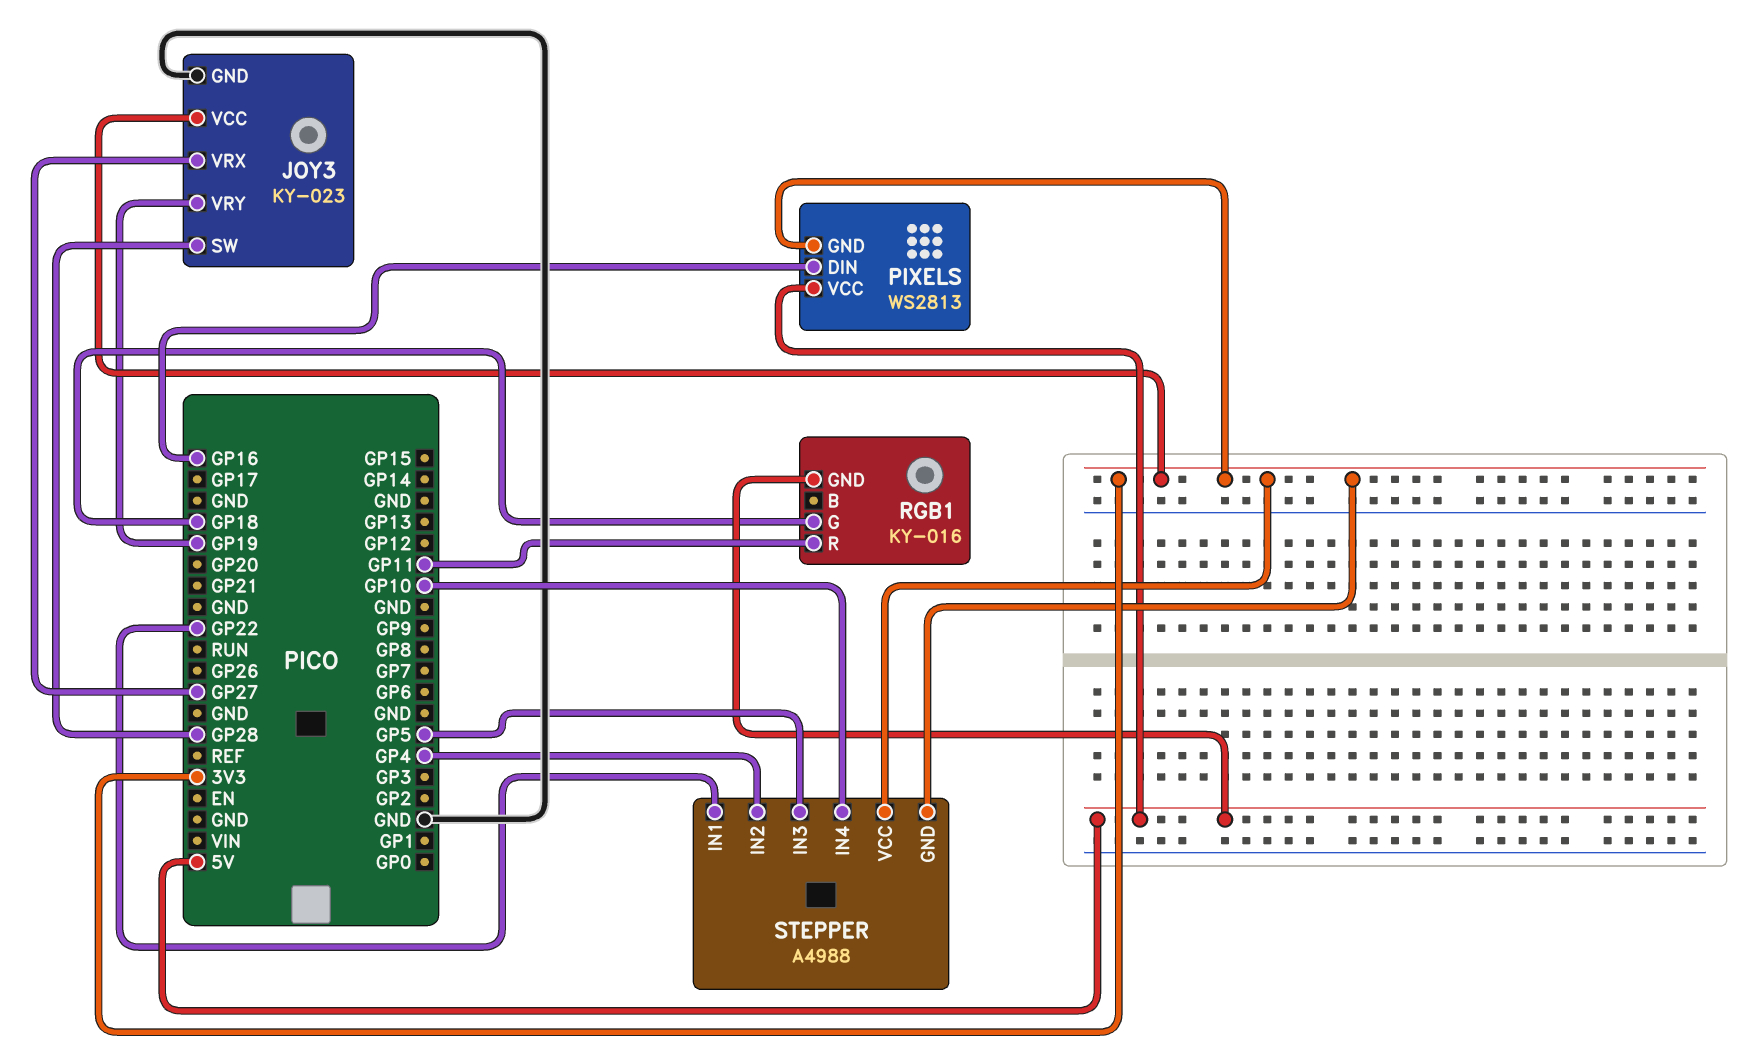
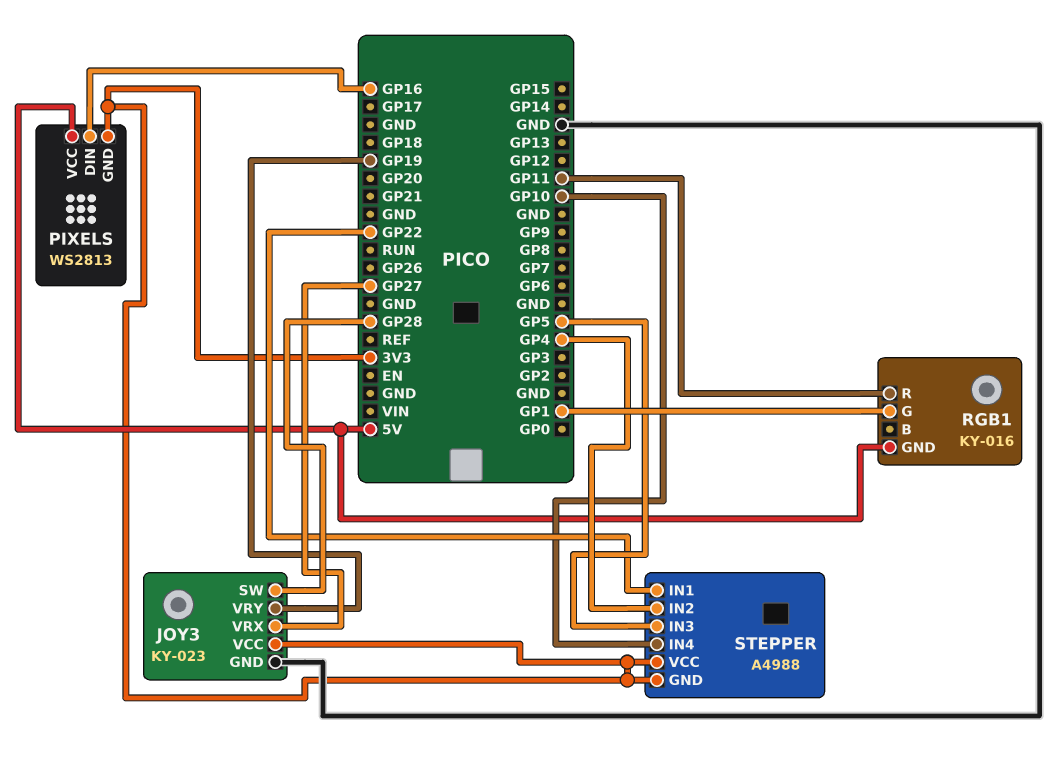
RGB1 pin G: GP18 -> GP1

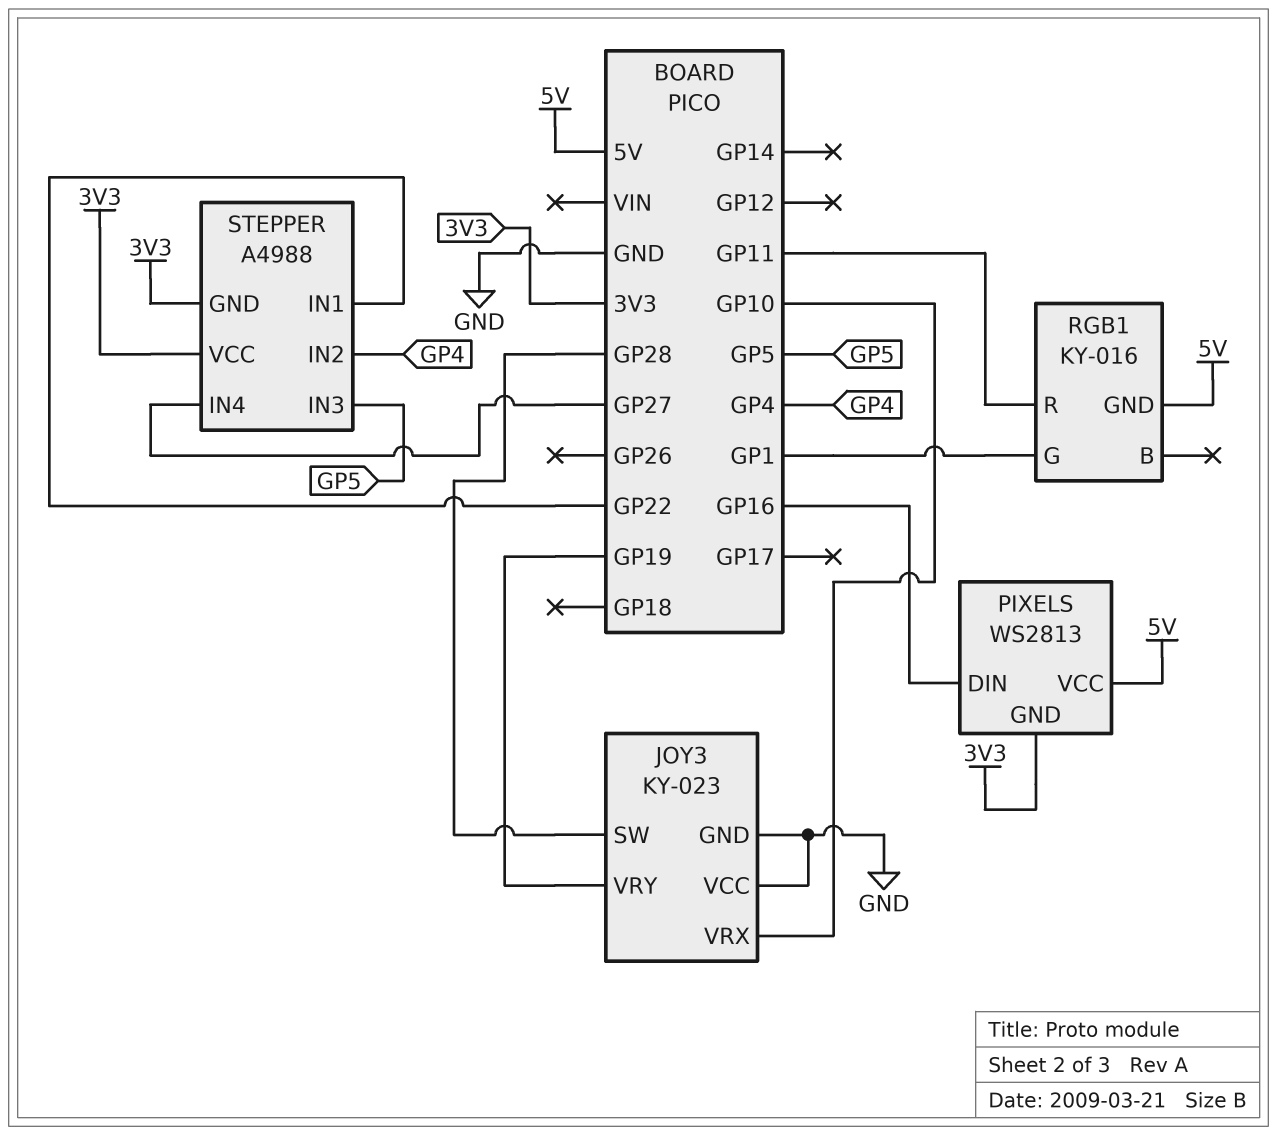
JOY3 pin VCC: 3V3 -> GND
JOY3 pin VRX: GP27 -> GP10
STEPPER pin IN4: GP10 -> GP27

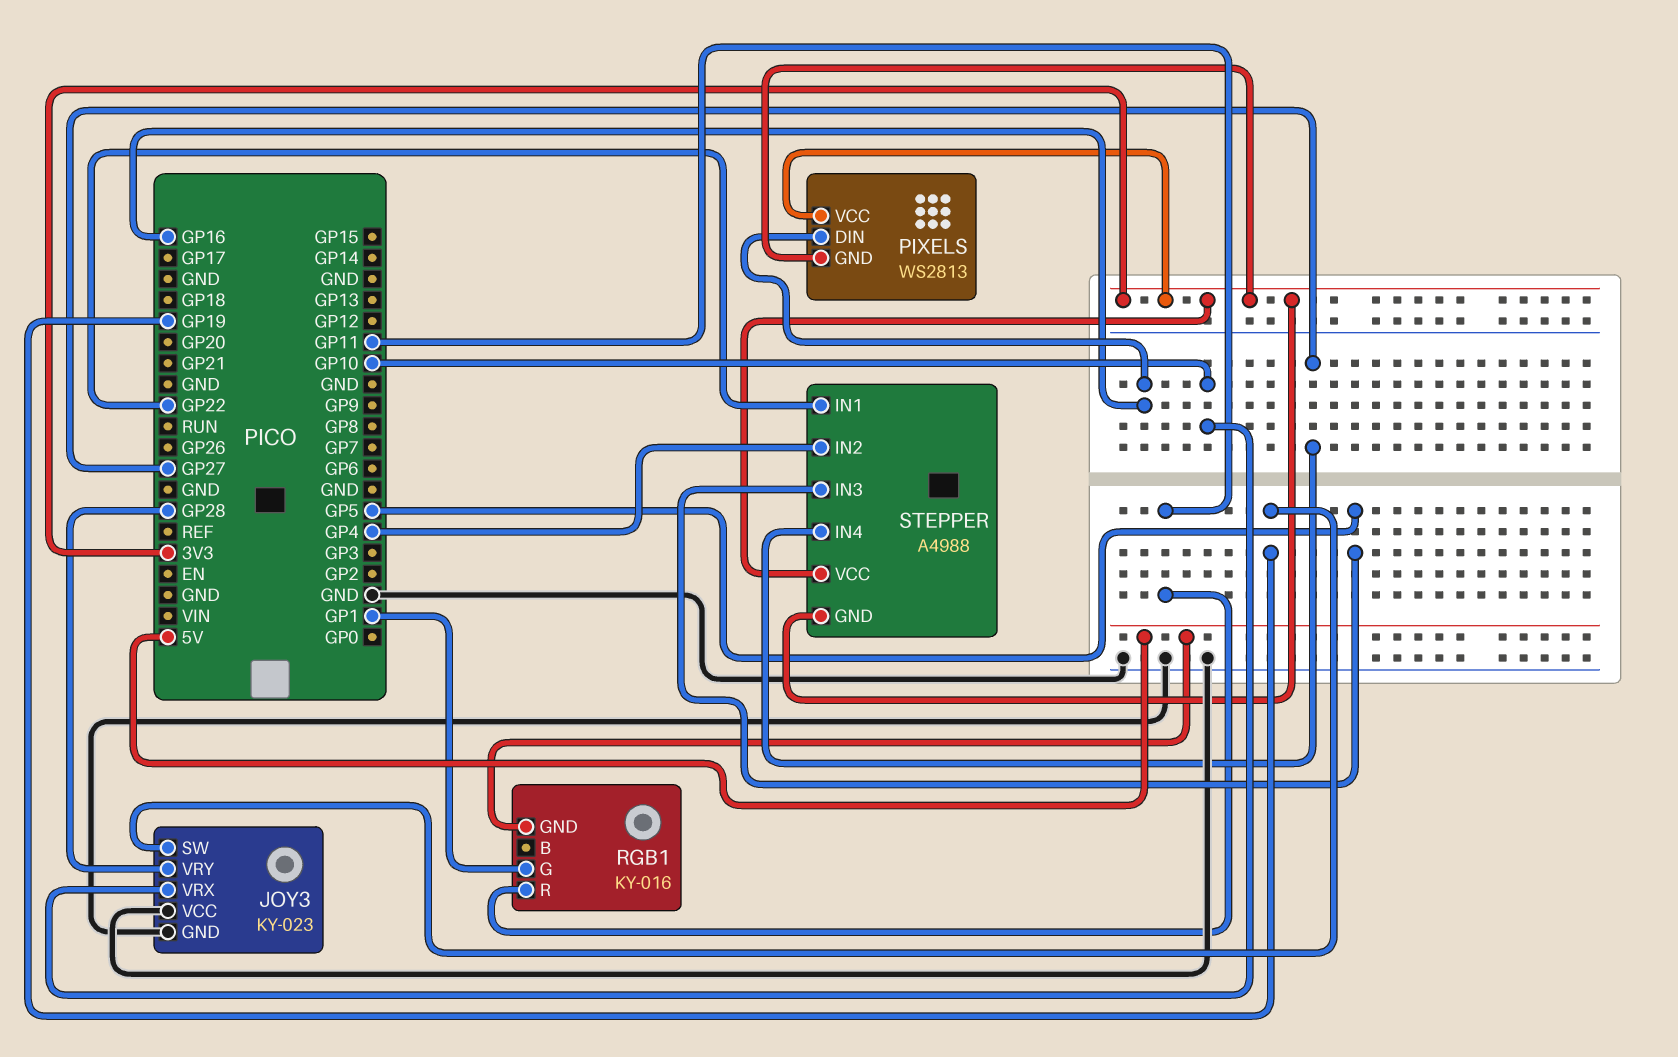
JOY3 pin SW: GP28 -> GP19
JOY3 pin VRY: GP19 -> GP28
PIXELS pin VCC: 5V -> 3V3

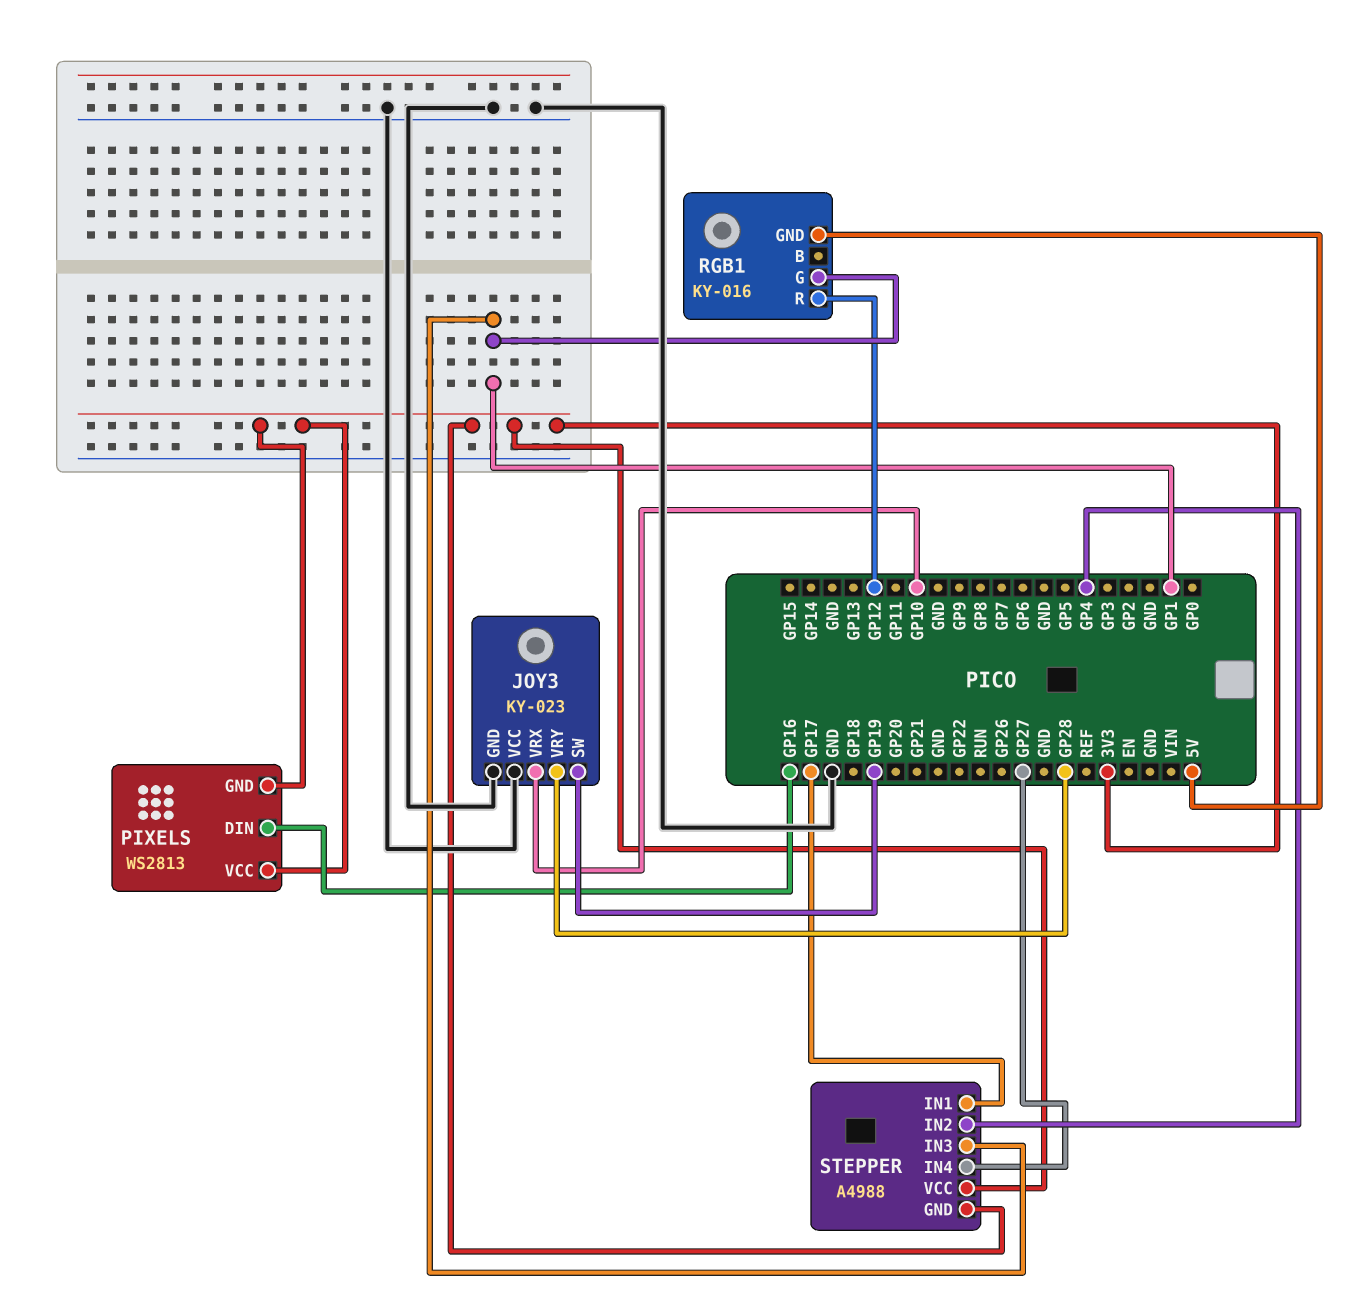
RGB1 pin R: GP11 -> GP12
STEPPER pin IN1: GP22 -> GP17
STEPPER pin IN3: GP5 -> GP1

